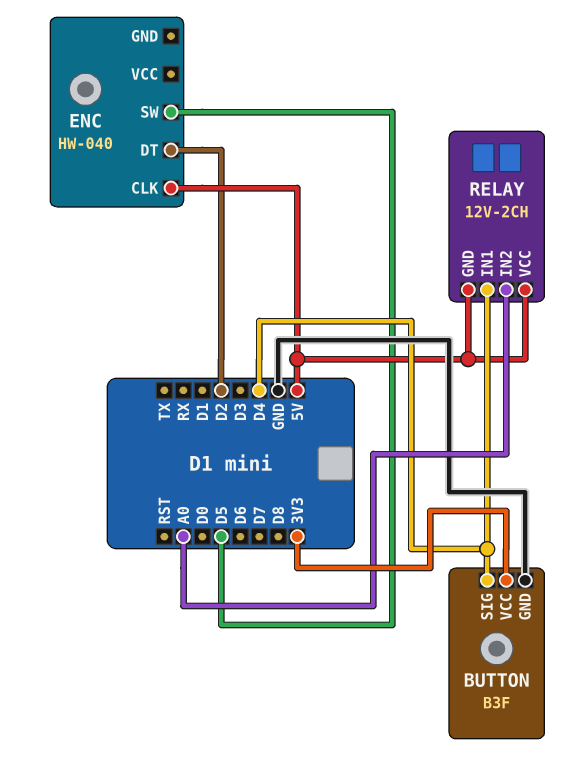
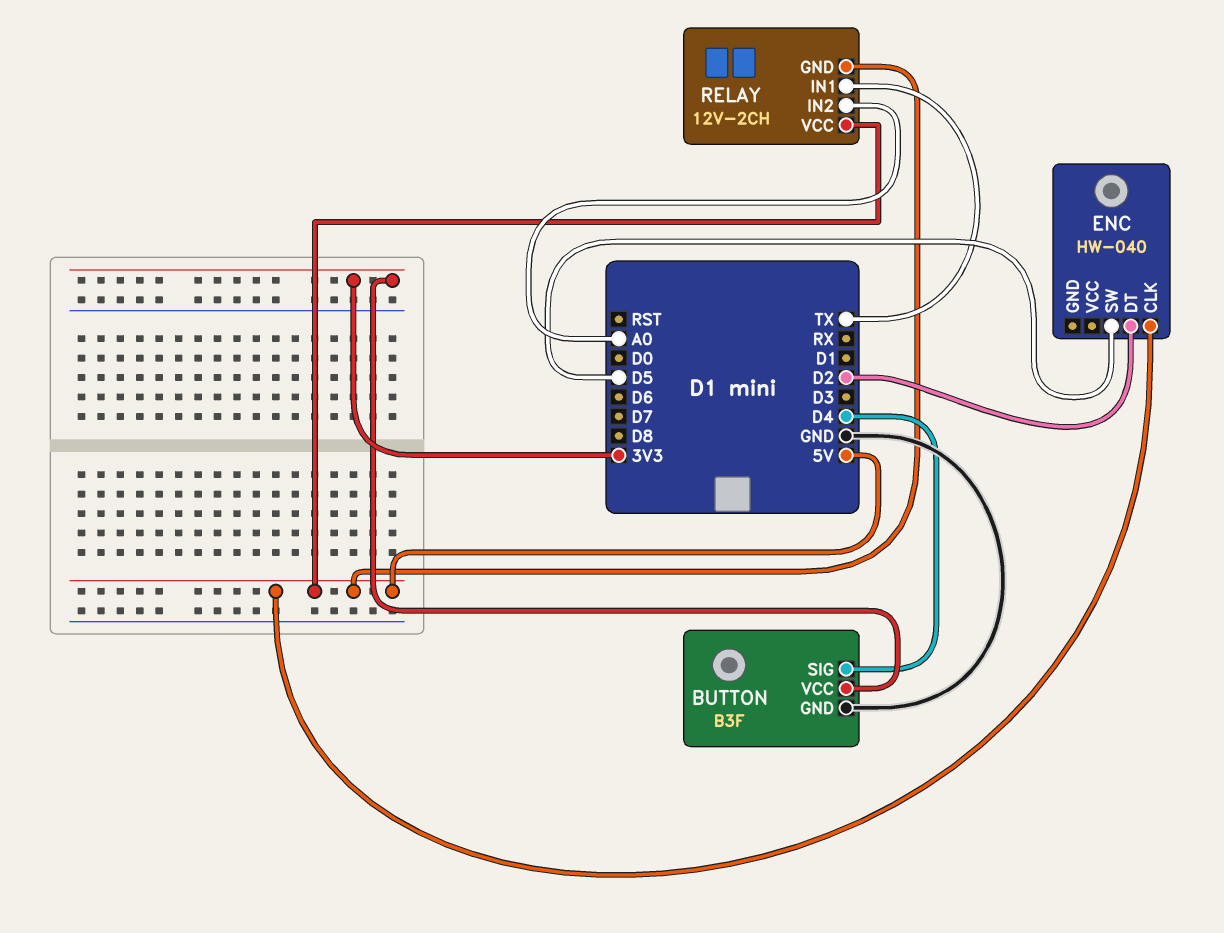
RELAY pin IN1: D4 -> TX

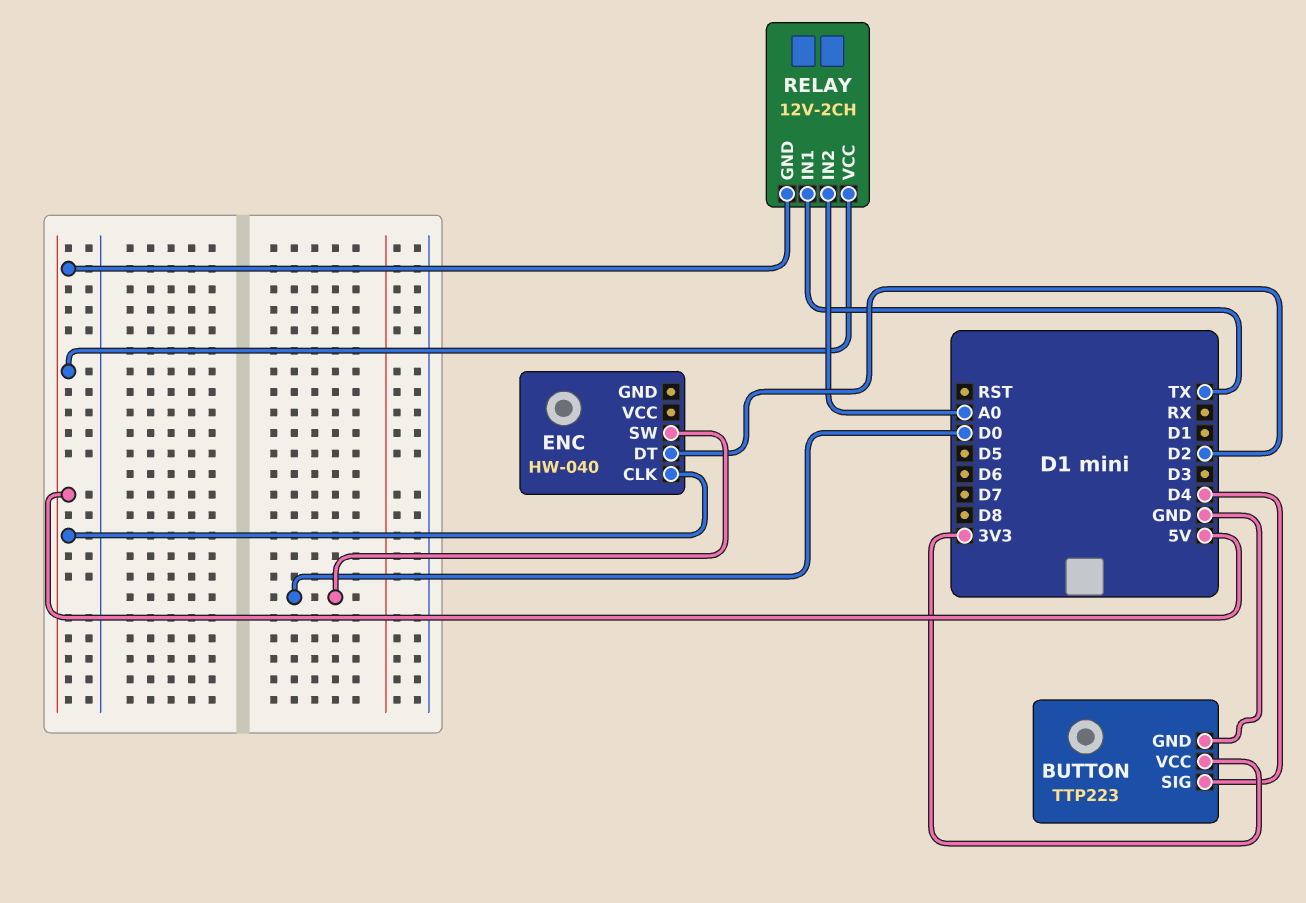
BUTTON: B3F -> TTP223
ENC pin SW: D5 -> D0

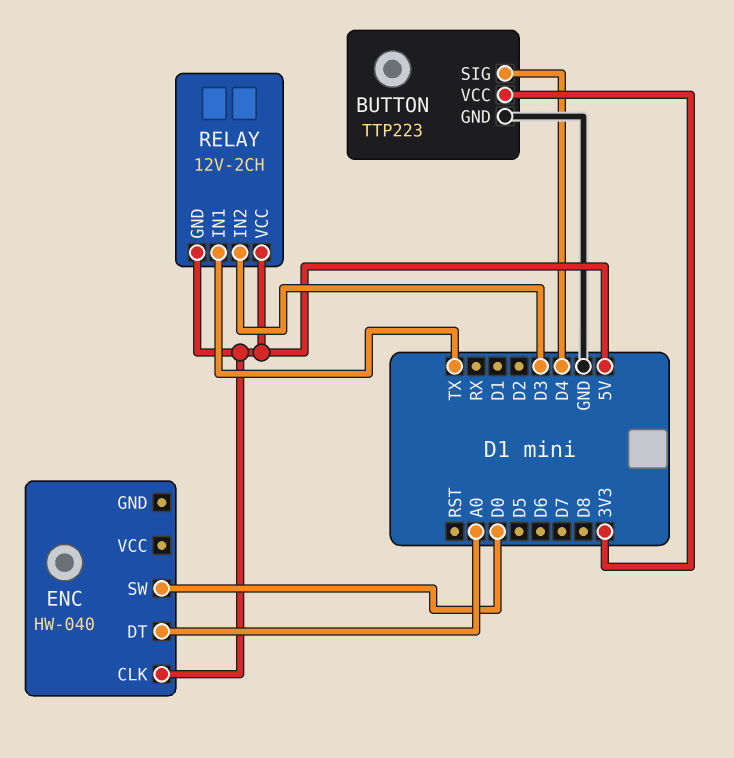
ENC pin DT: D2 -> A0
RELAY pin IN2: A0 -> D3

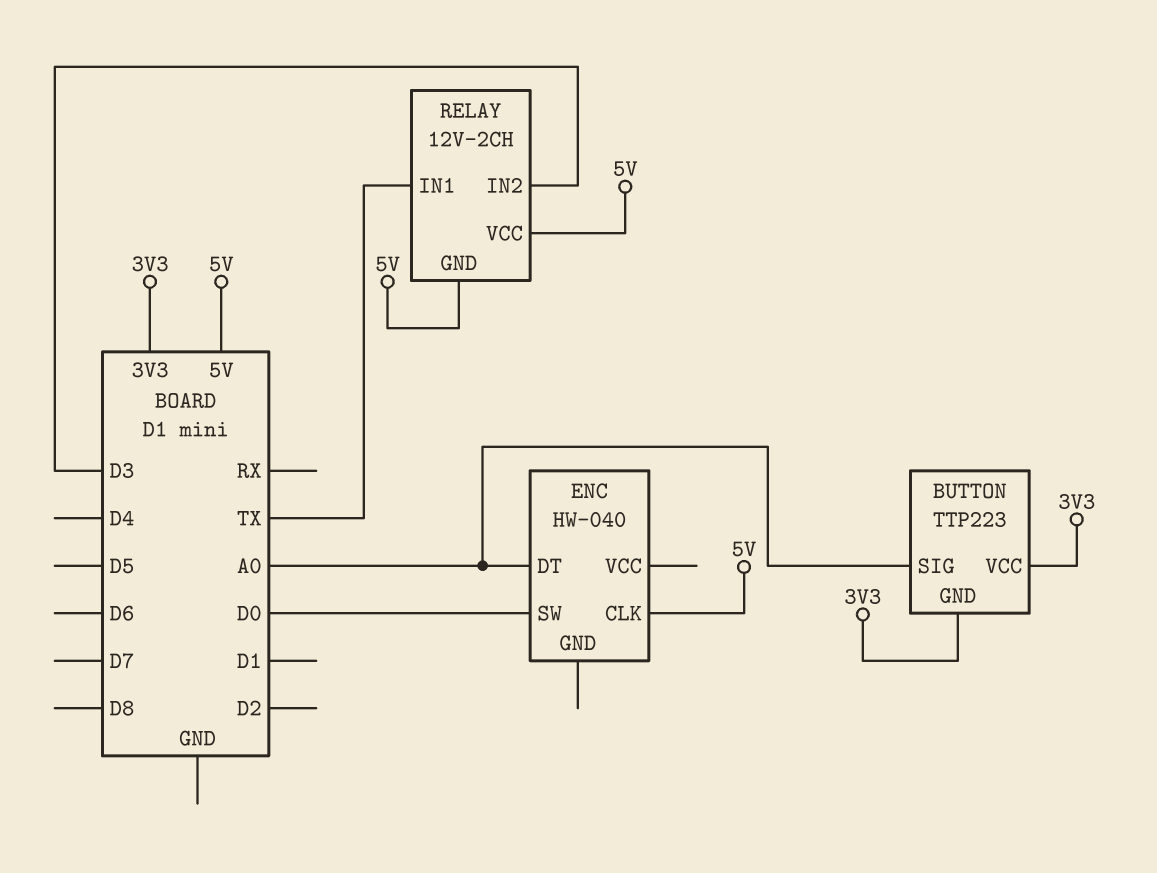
BUTTON pin GND: GND -> 3V3
BUTTON pin SIG: D4 -> A0

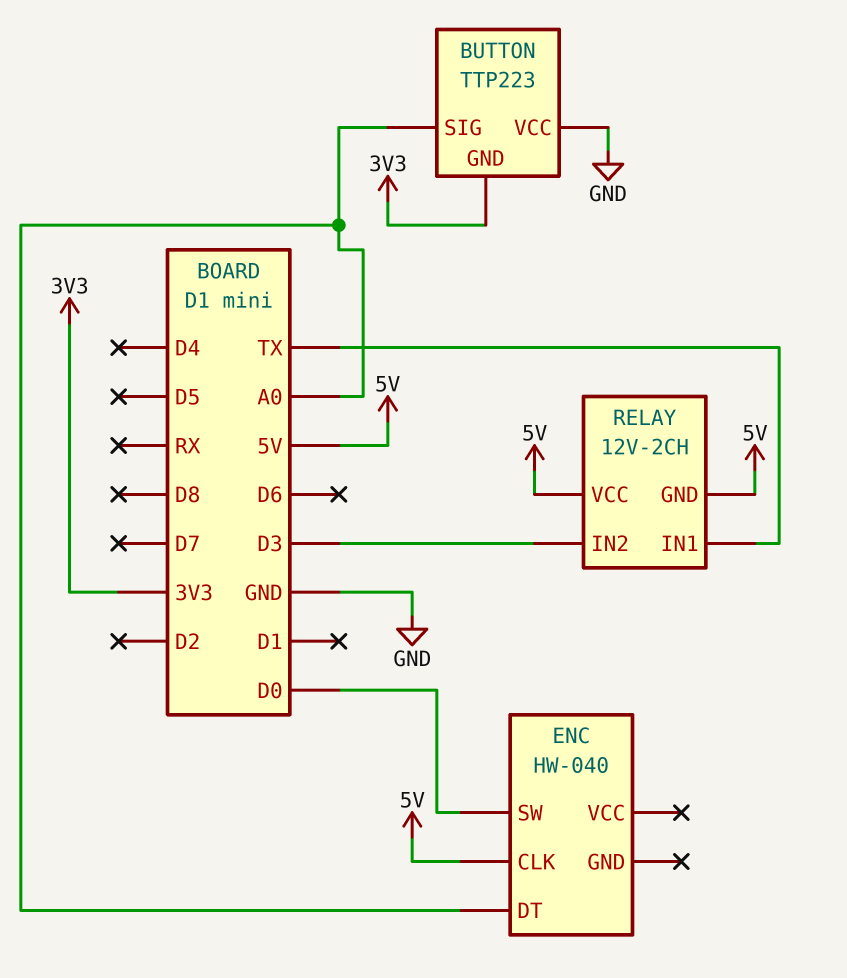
BUTTON pin VCC: 3V3 -> GND

